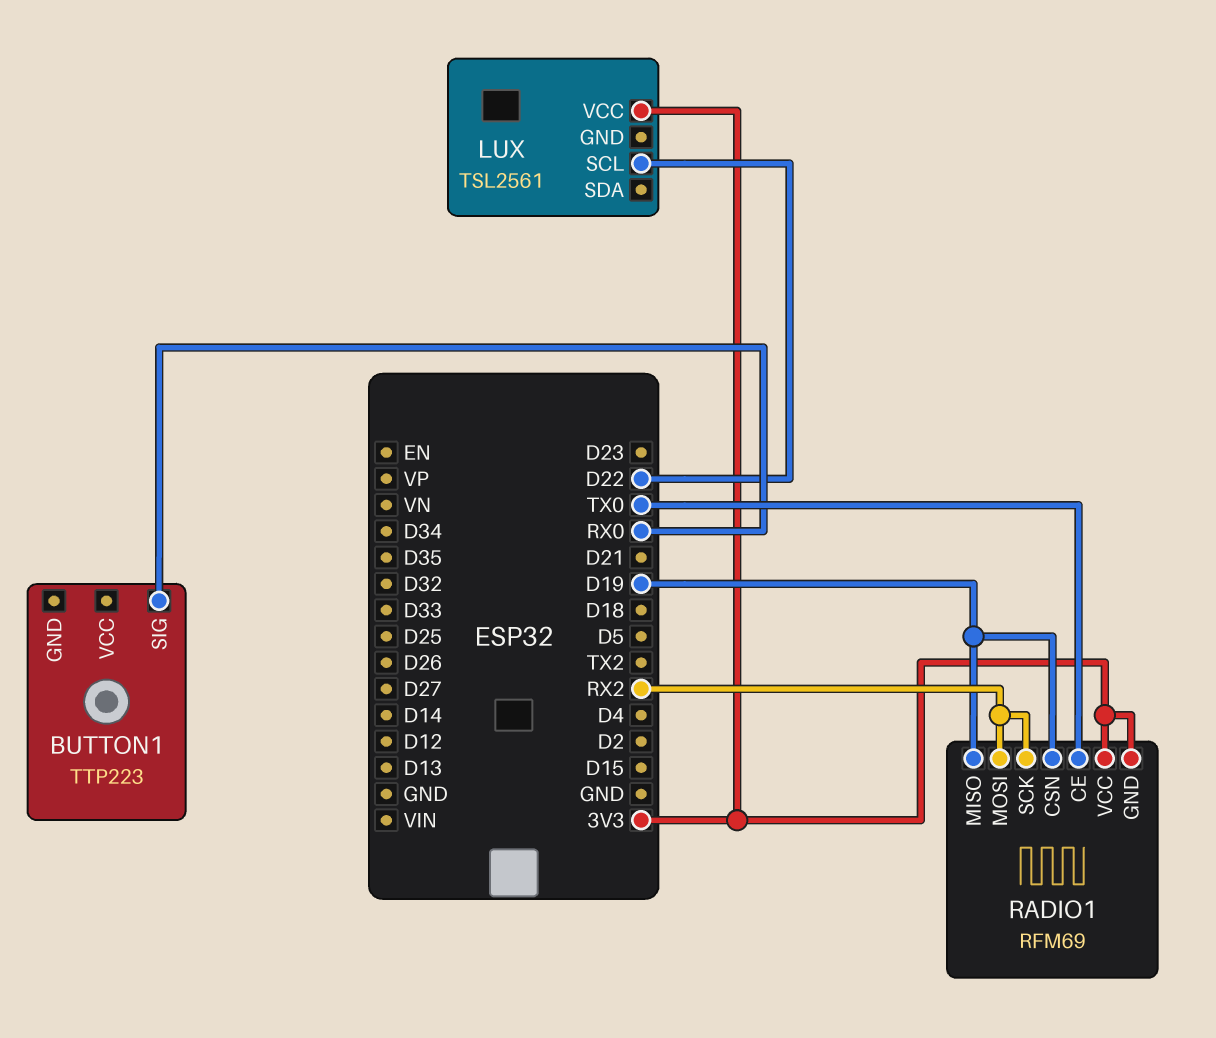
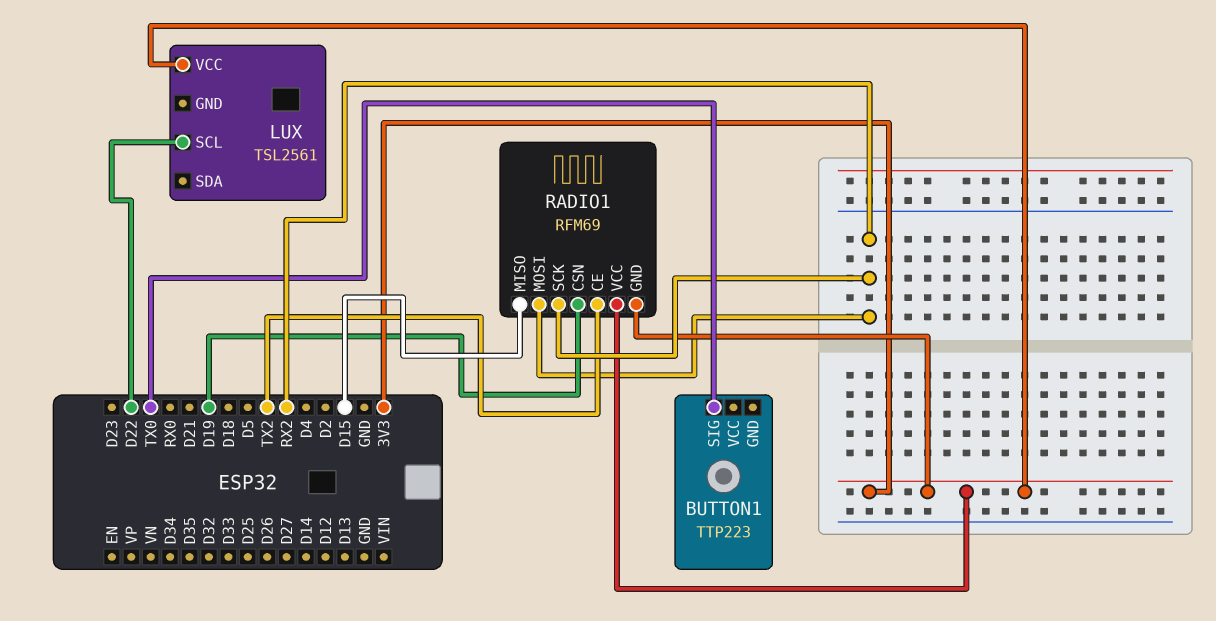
BUTTON1 pin SIG: RX0 -> TX0
RADIO1 pin CE: TX0 -> TX2
RADIO1 pin MISO: D19 -> D15

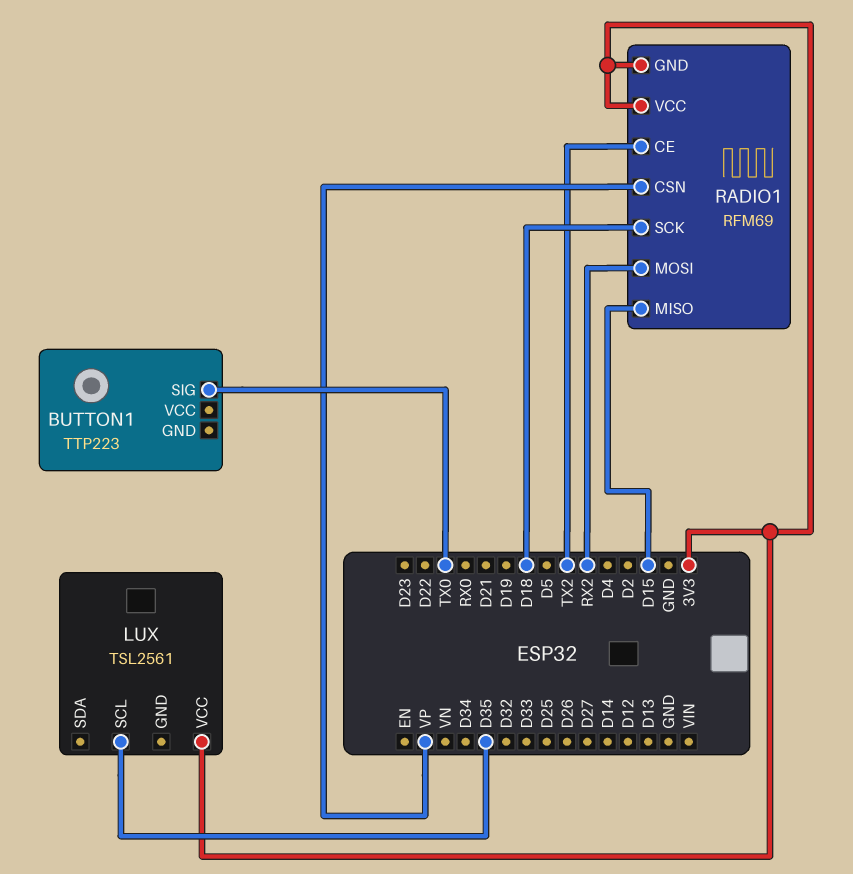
LUX pin SCL: D22 -> D35
RADIO1 pin CSN: D19 -> VP
RADIO1 pin SCK: RX2 -> D18

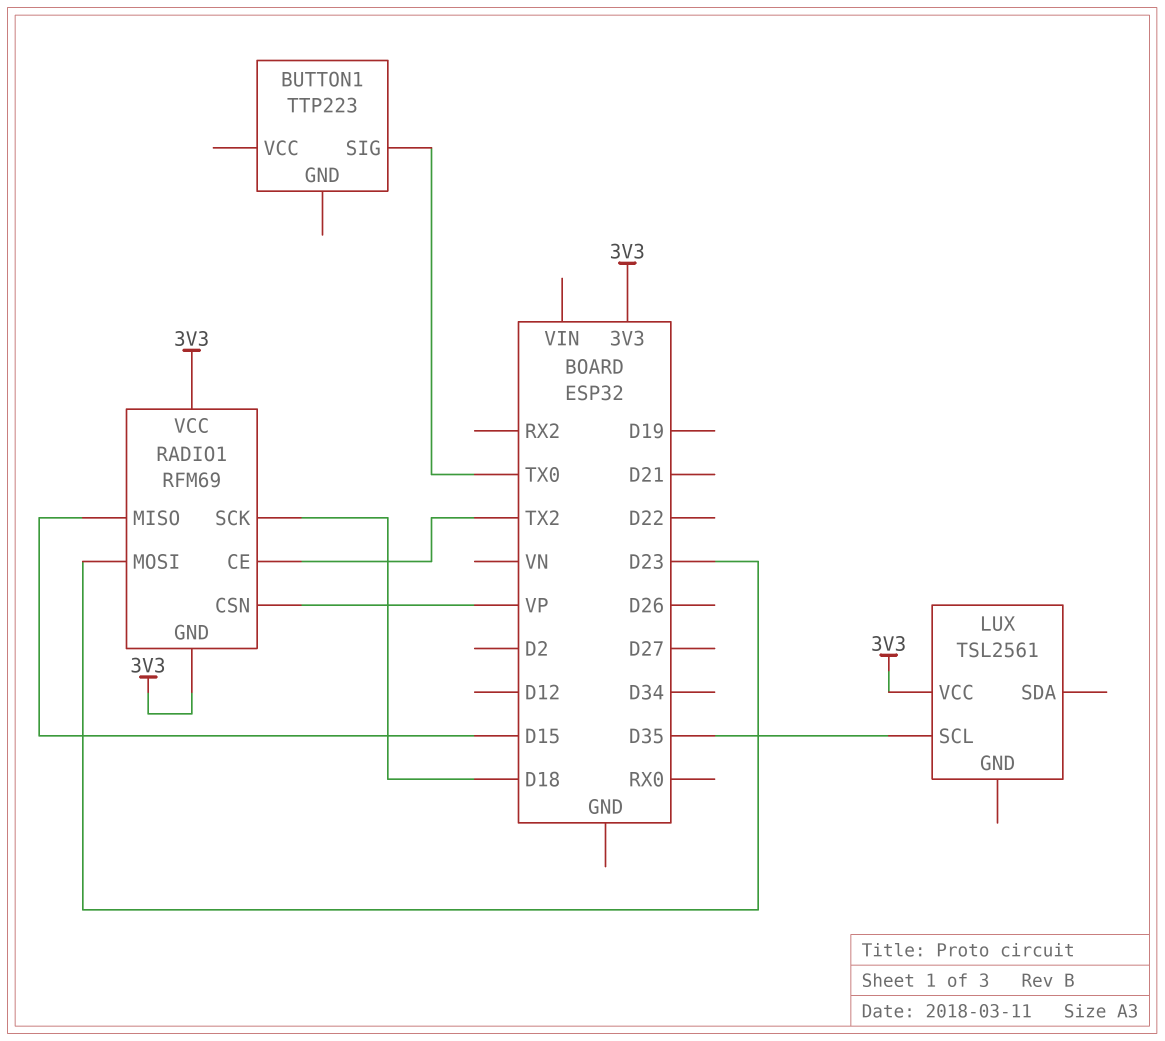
RADIO1 pin MOSI: RX2 -> D23

